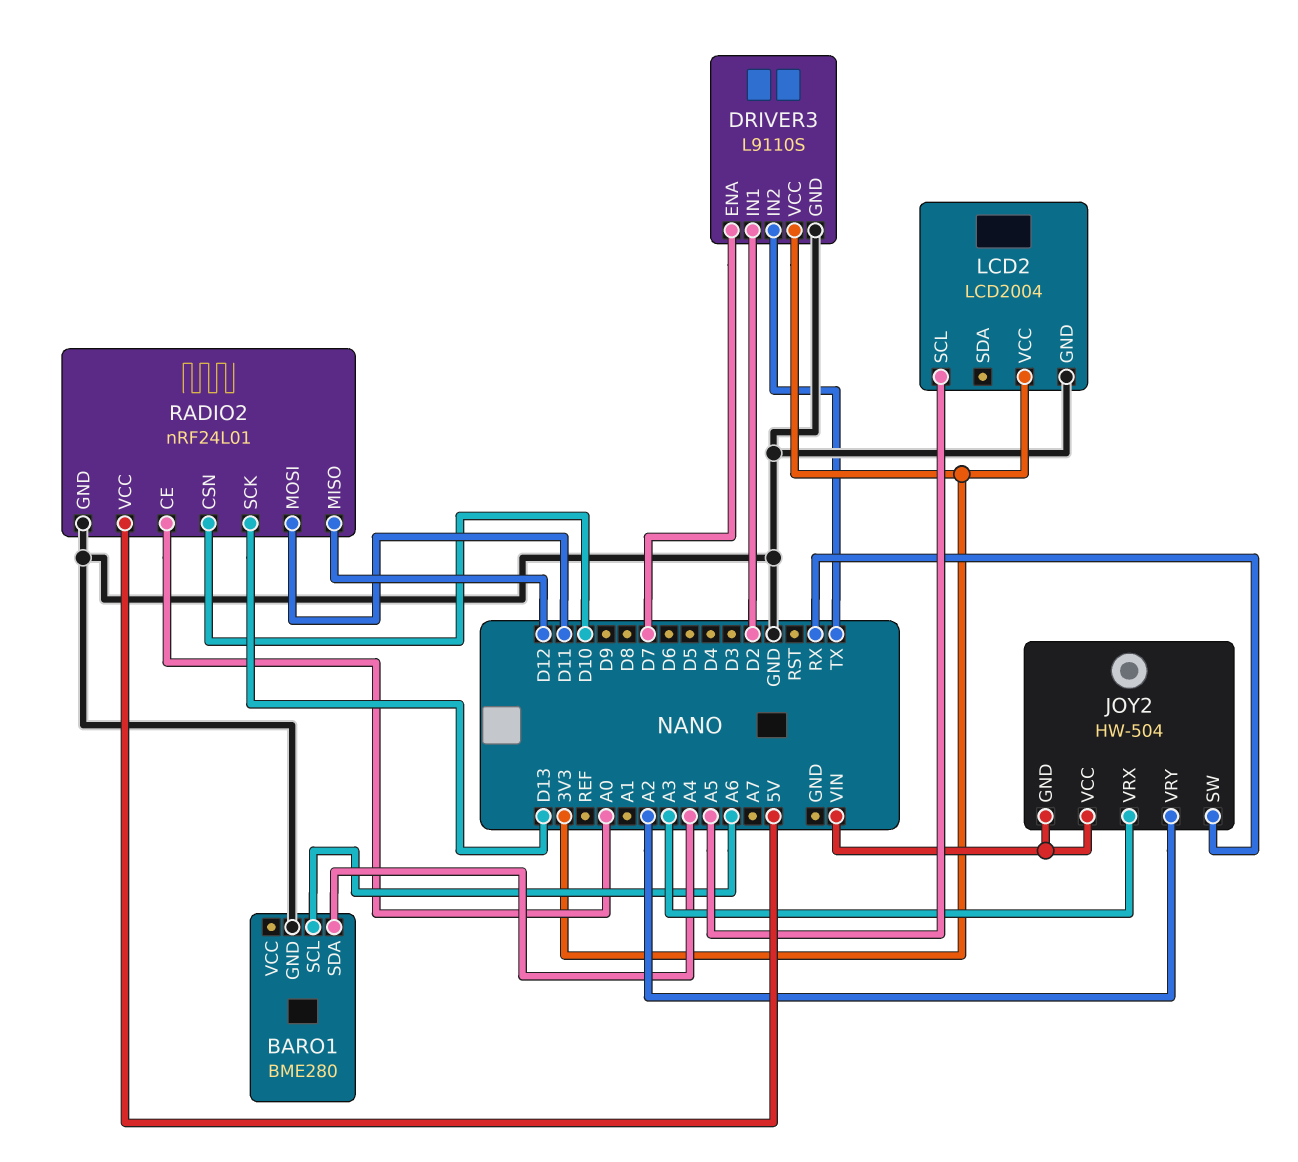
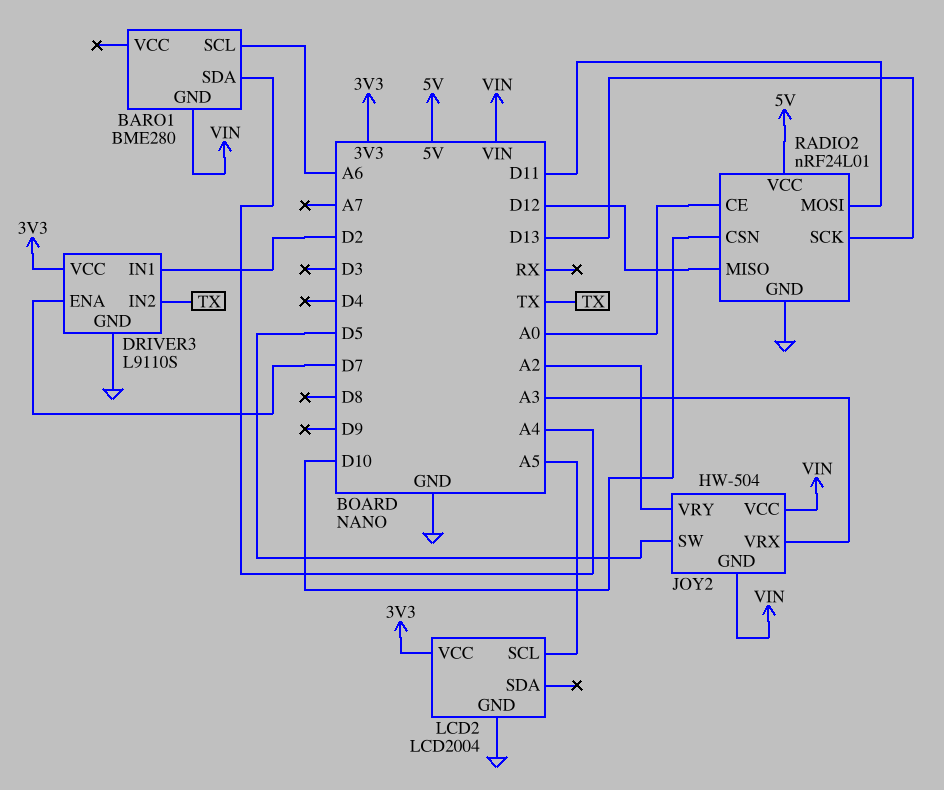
BARO1 pin GND: GND -> VIN
JOY2 pin SW: RX -> D5

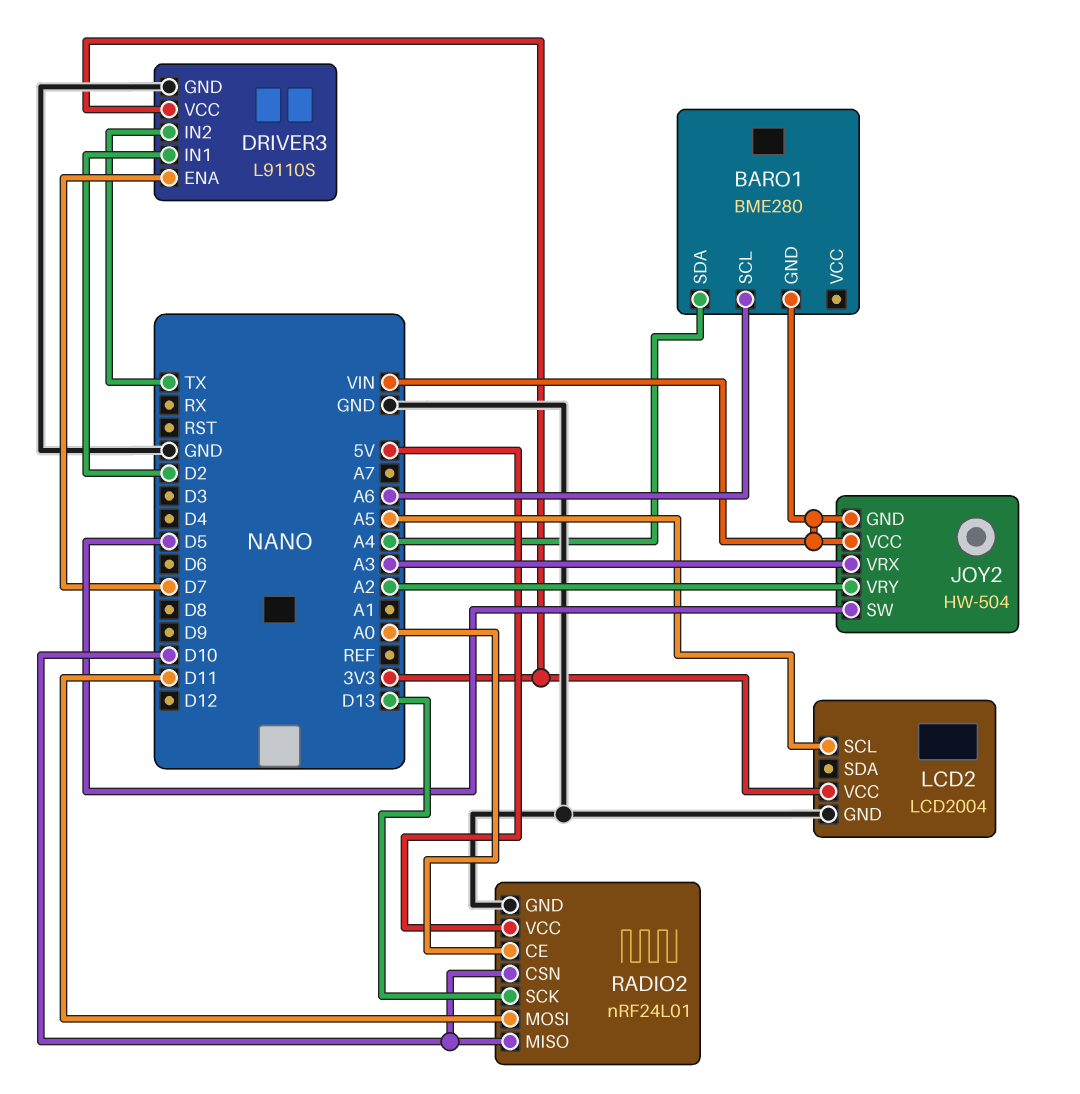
RADIO2 pin MISO: D12 -> D10

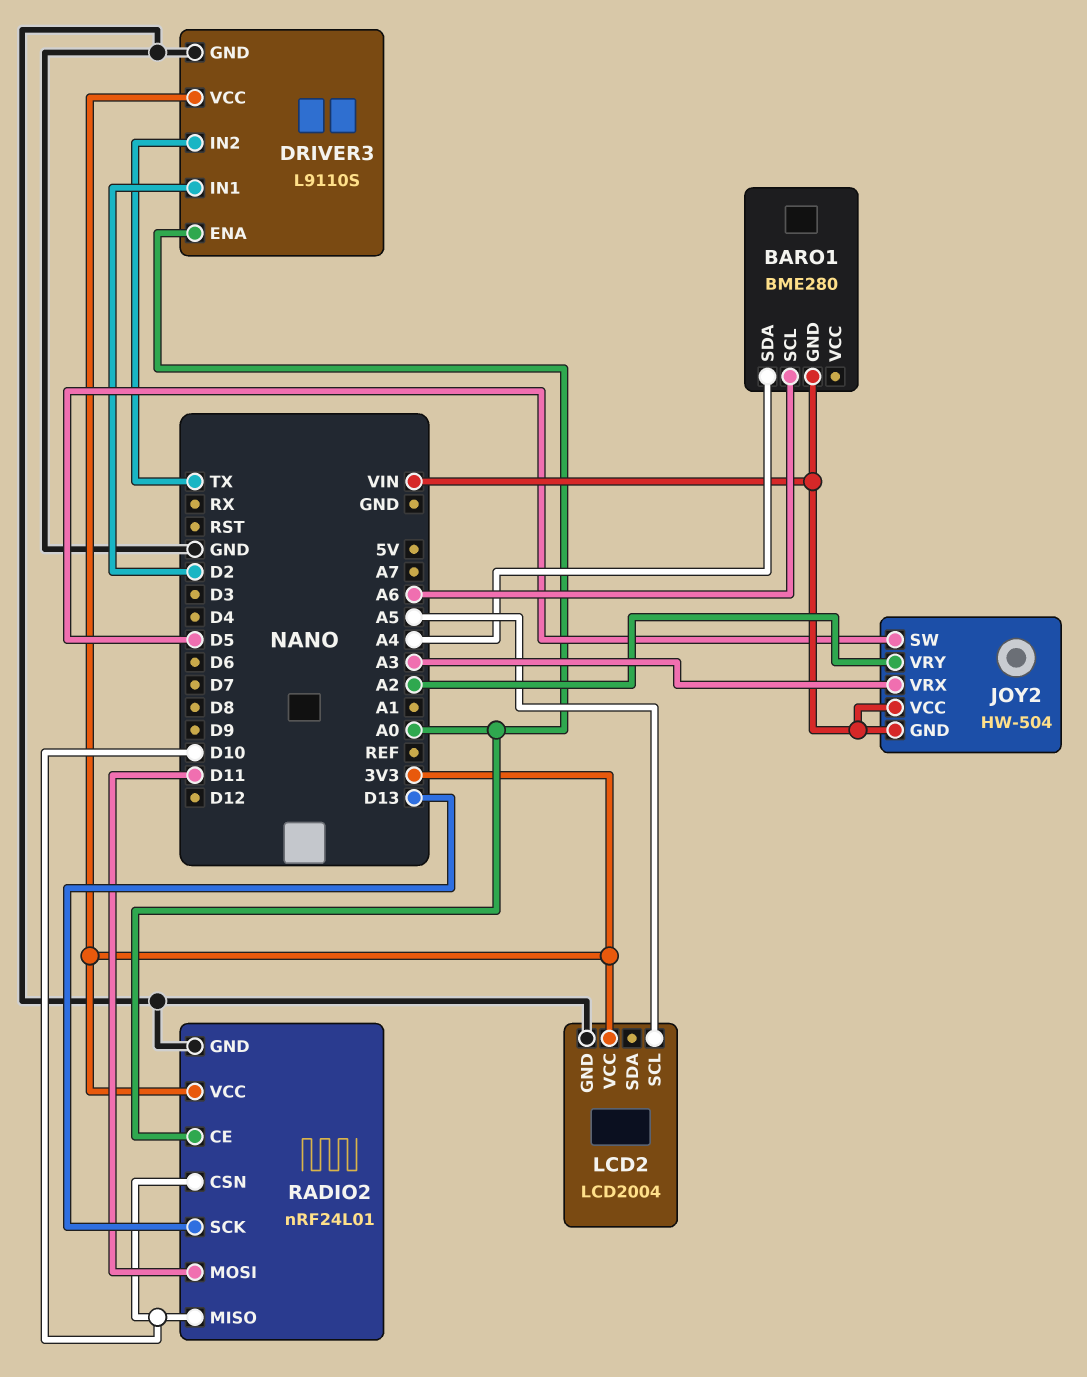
DRIVER3 pin ENA: D7 -> A0
RADIO2 pin VCC: 5V -> 3V3

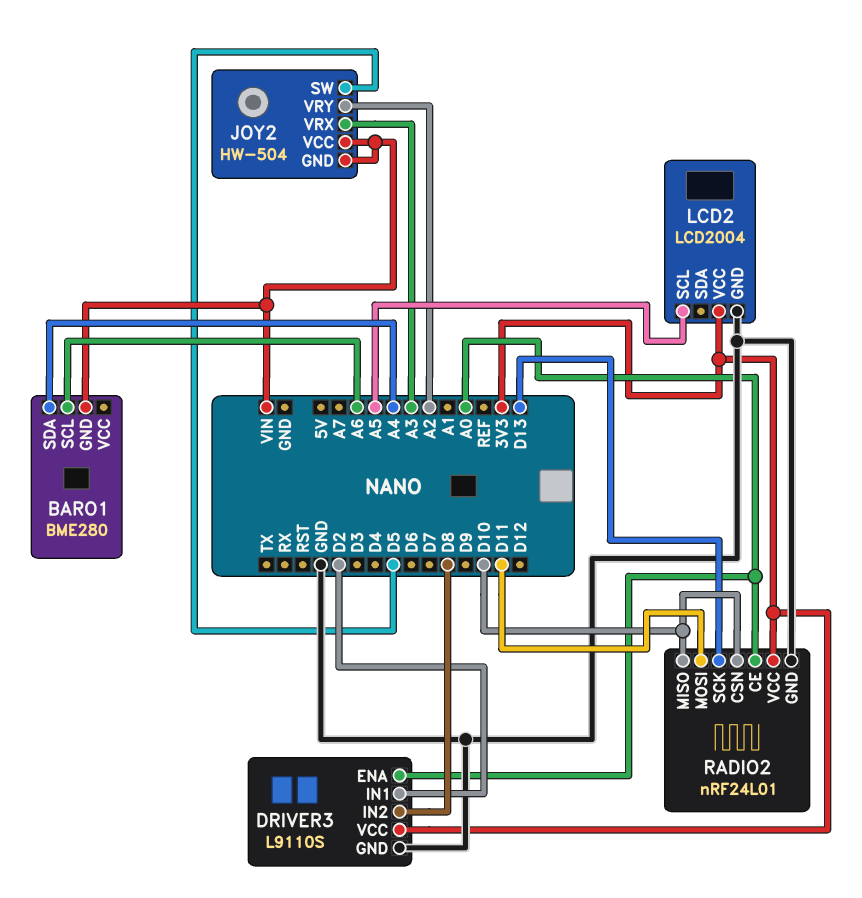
DRIVER3 pin IN2: TX -> D8

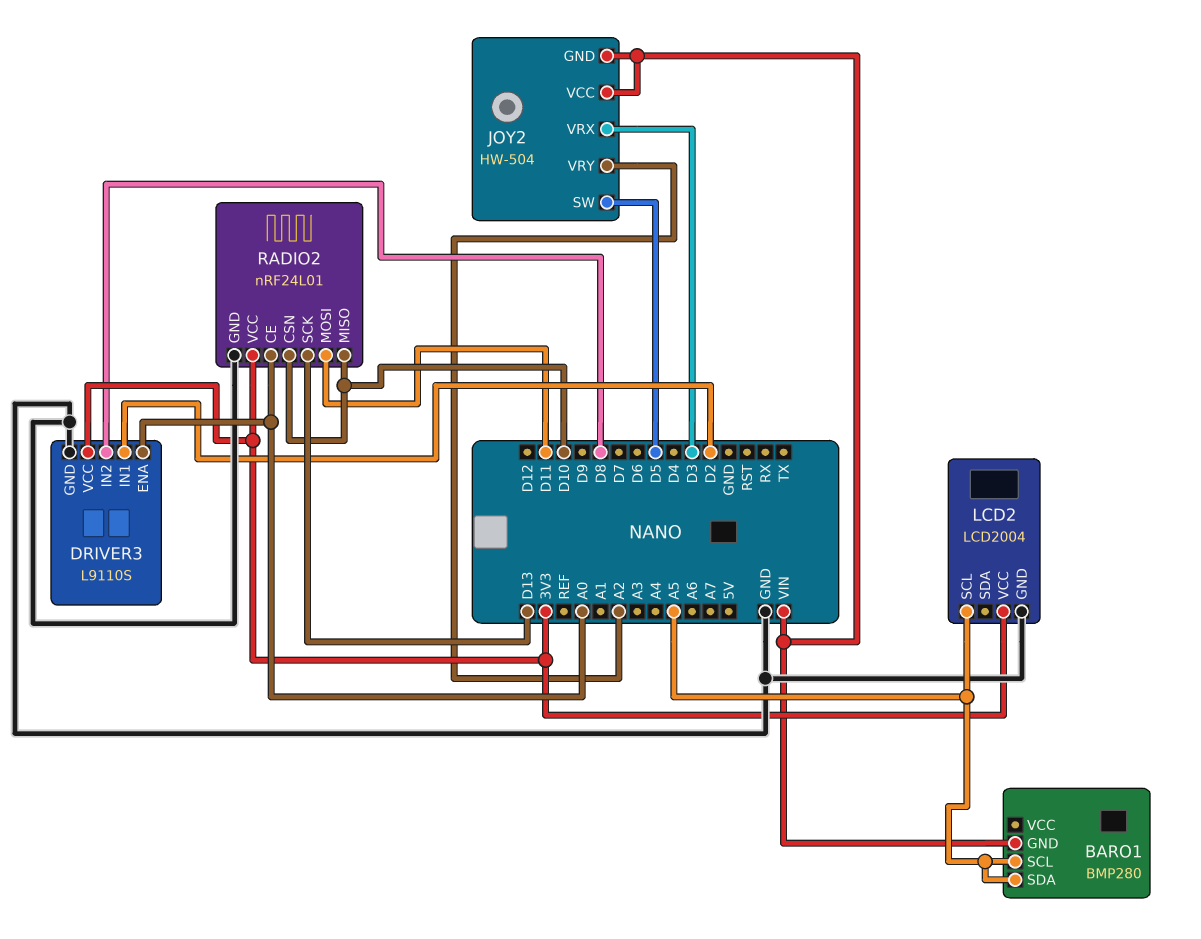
BARO1: BME280 -> BMP280
BARO1 pin SCL: A6 -> A5
BARO1 pin SDA: A4 -> A5
JOY2 pin VRX: A3 -> D3

